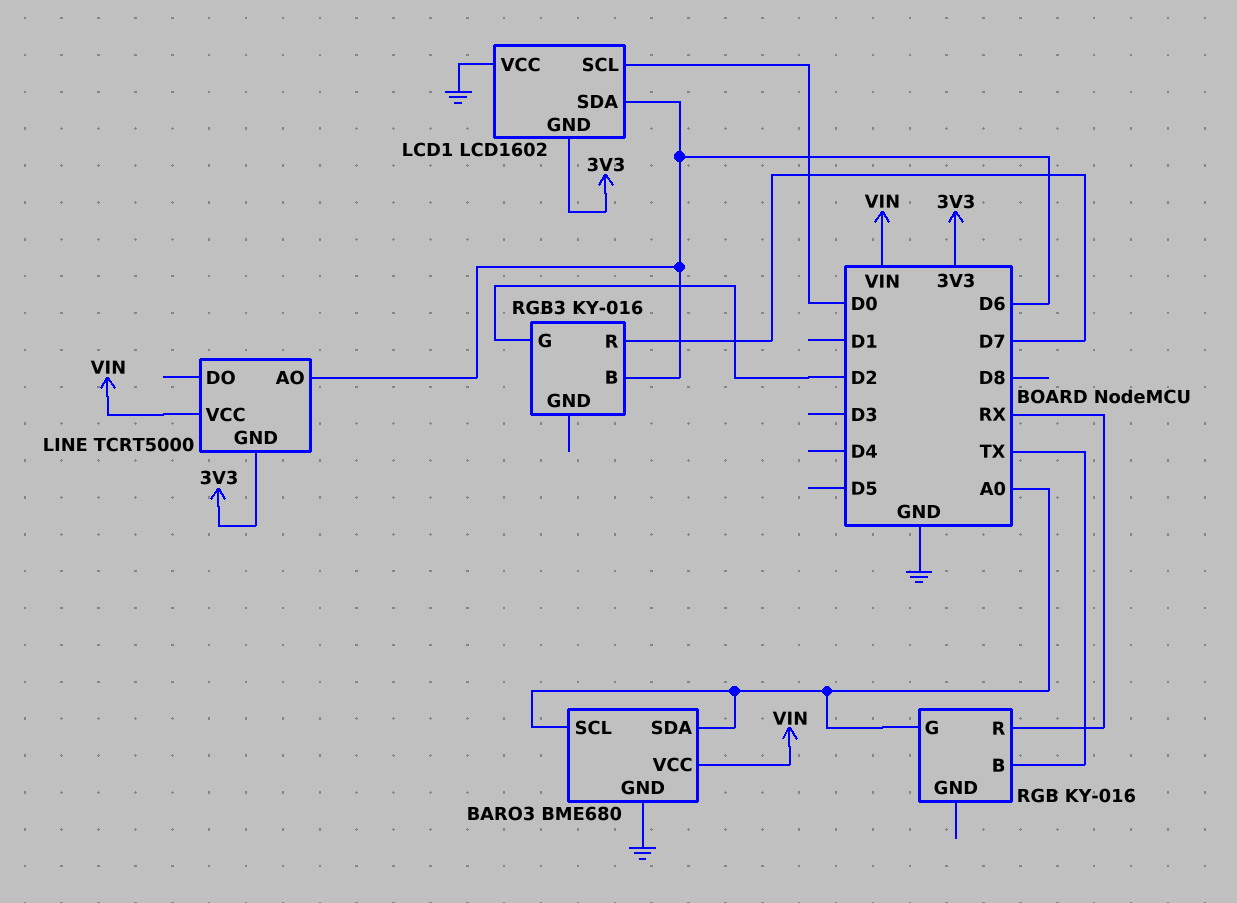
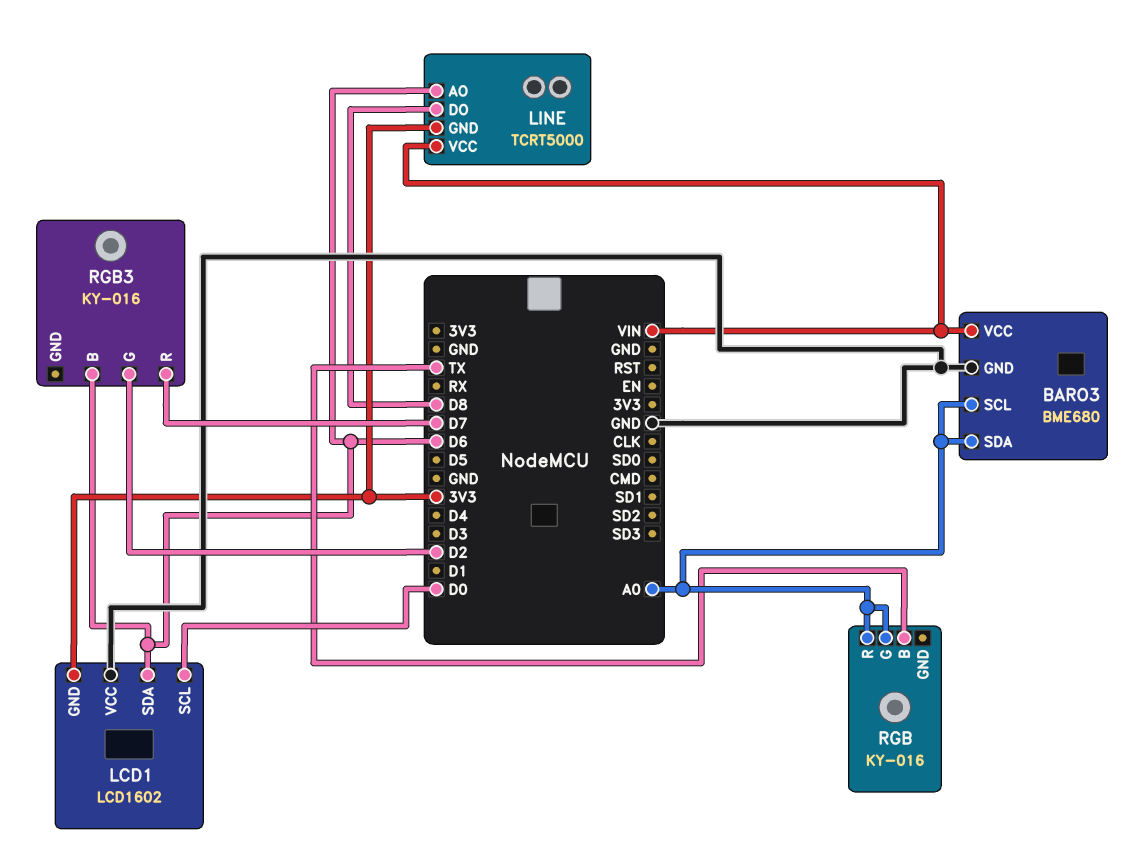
LINE pin DO: none -> D8
RGB pin R: RX -> A0

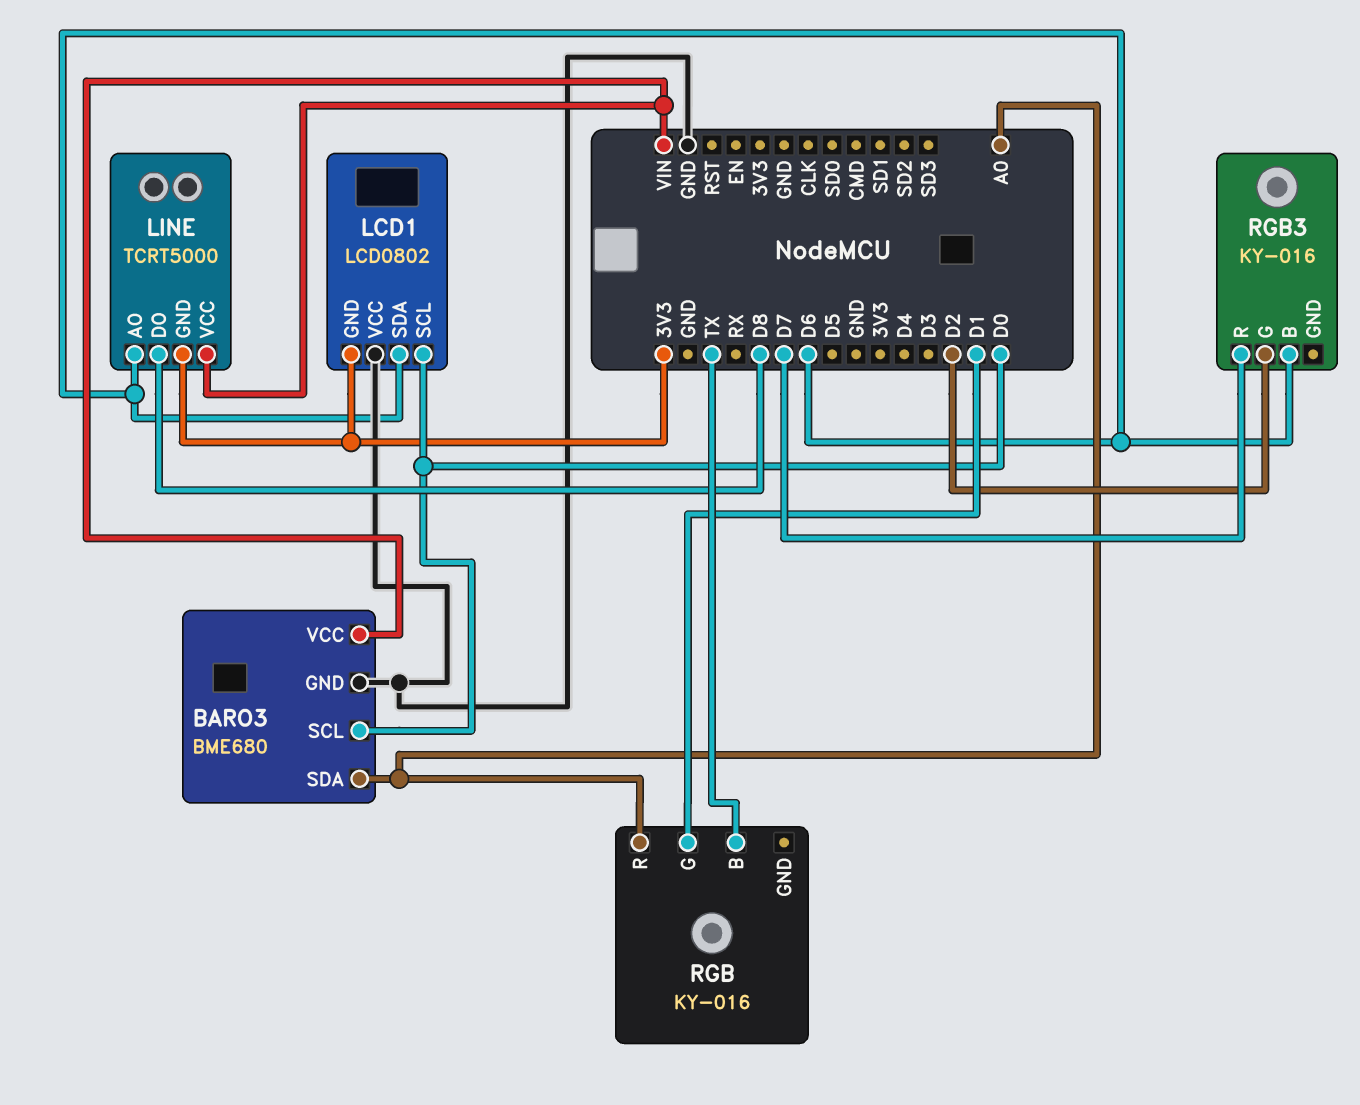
BARO3 pin SCL: A0 -> D0
LCD1: LCD1602 -> LCD0802
RGB pin G: A0 -> D1

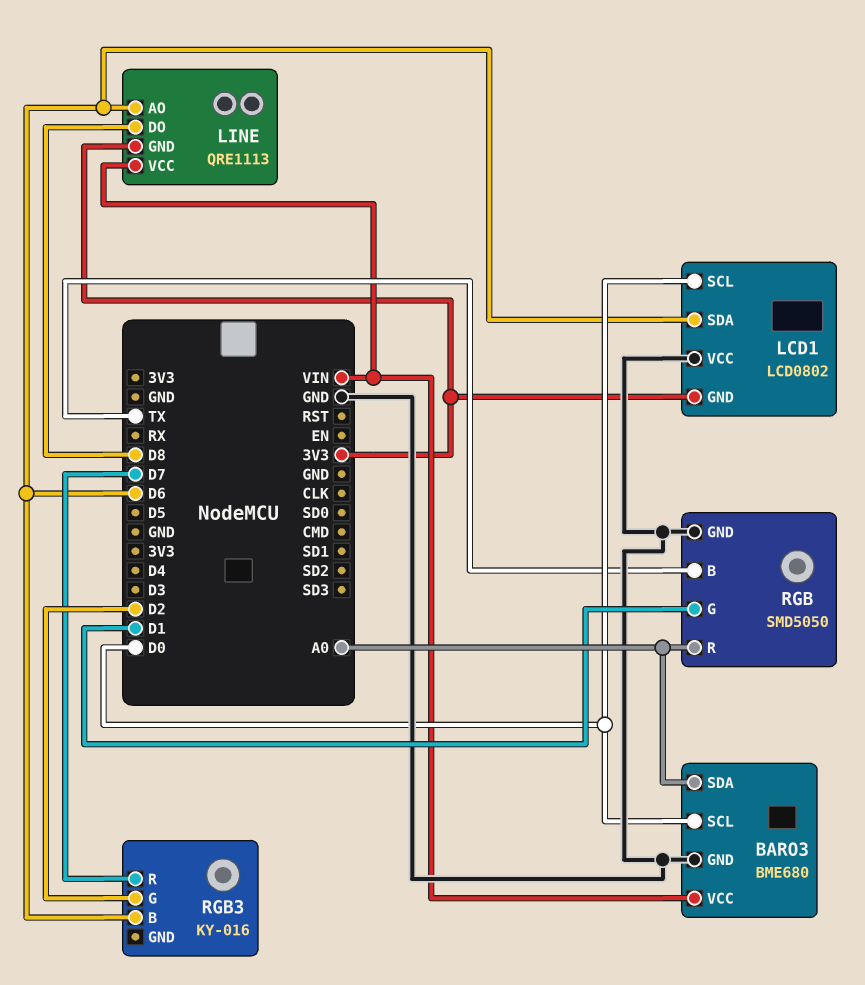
LINE: TCRT5000 -> QRE1113
RGB: KY-016 -> SMD5050
RGB pin GND: none -> GND

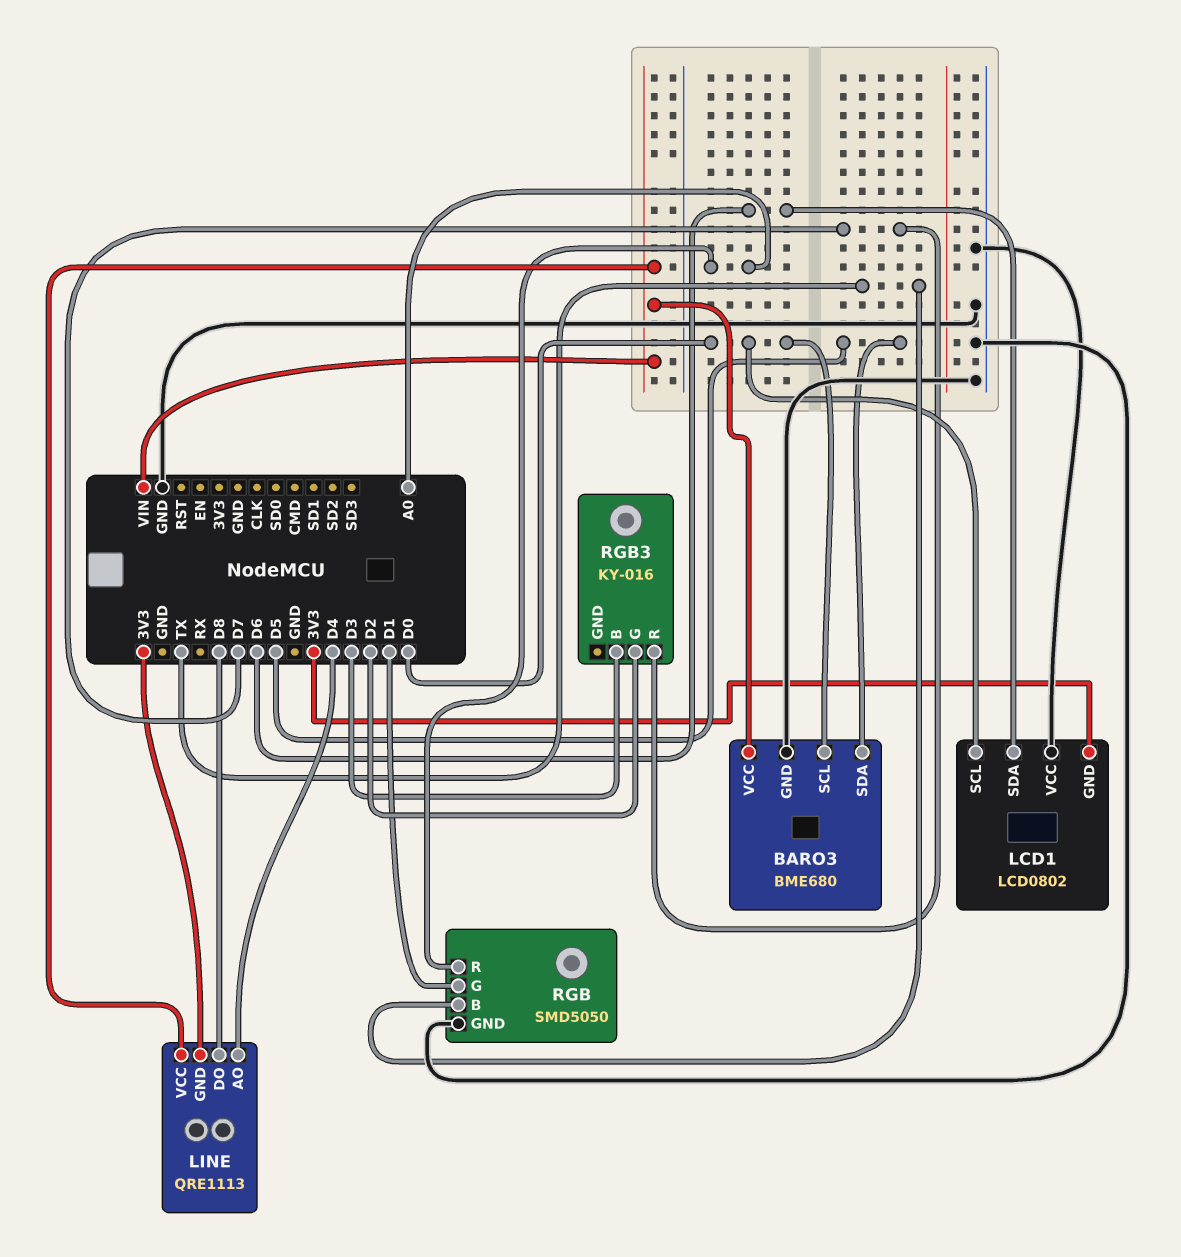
BARO3 pin SDA: A0 -> D5
LINE pin AO: D6 -> D4
RGB3 pin B: D6 -> D3

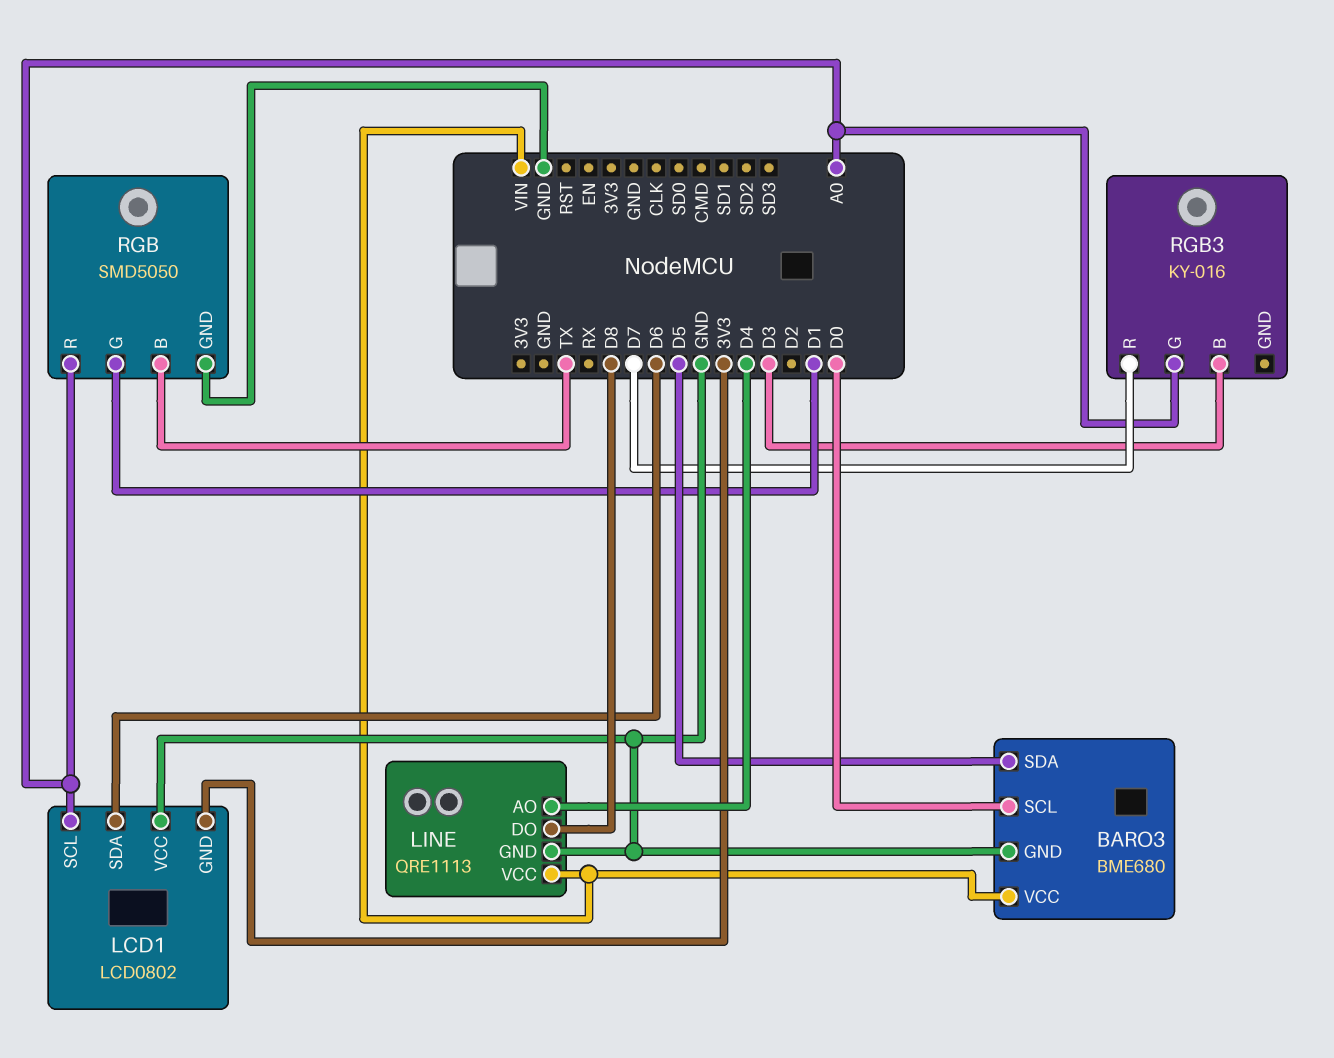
LCD1 pin SCL: D0 -> A0
LINE pin GND: 3V3 -> GND
RGB3 pin G: D2 -> A0

